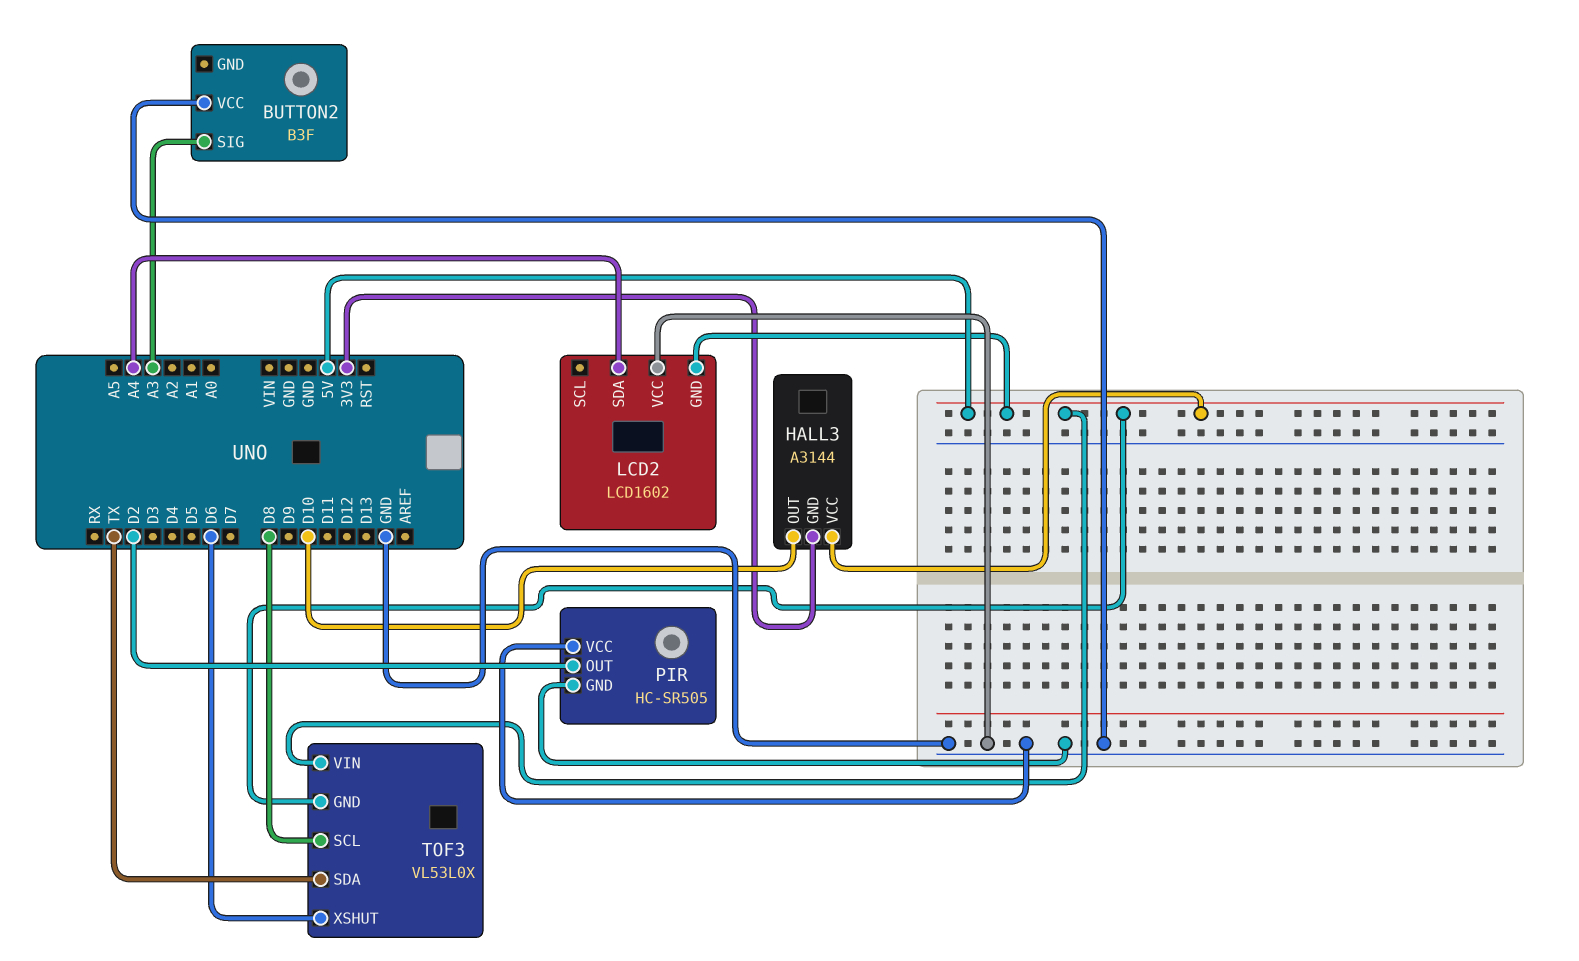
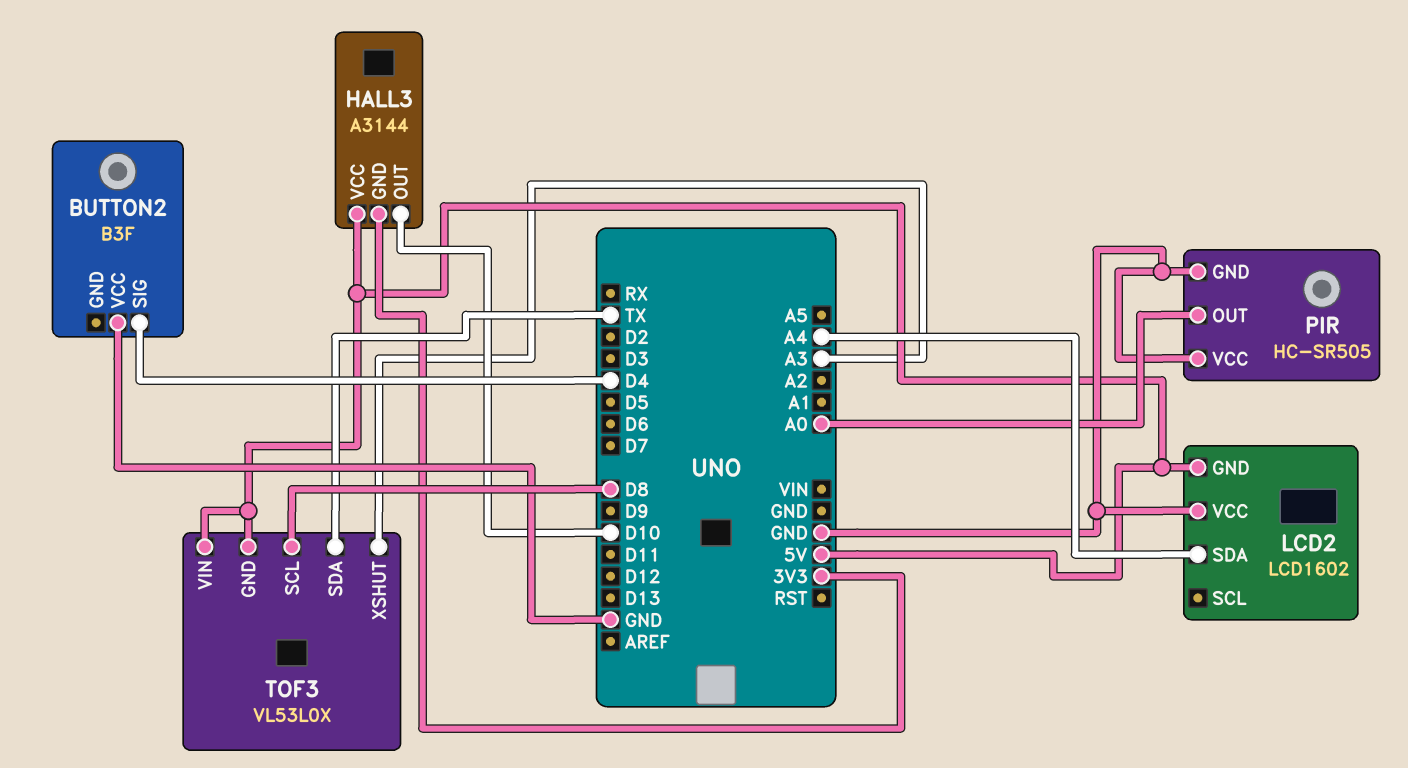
BUTTON2 pin SIG: A3 -> D4
PIR pin OUT: D2 -> A0
TOF3 pin XSHUT: D6 -> A3

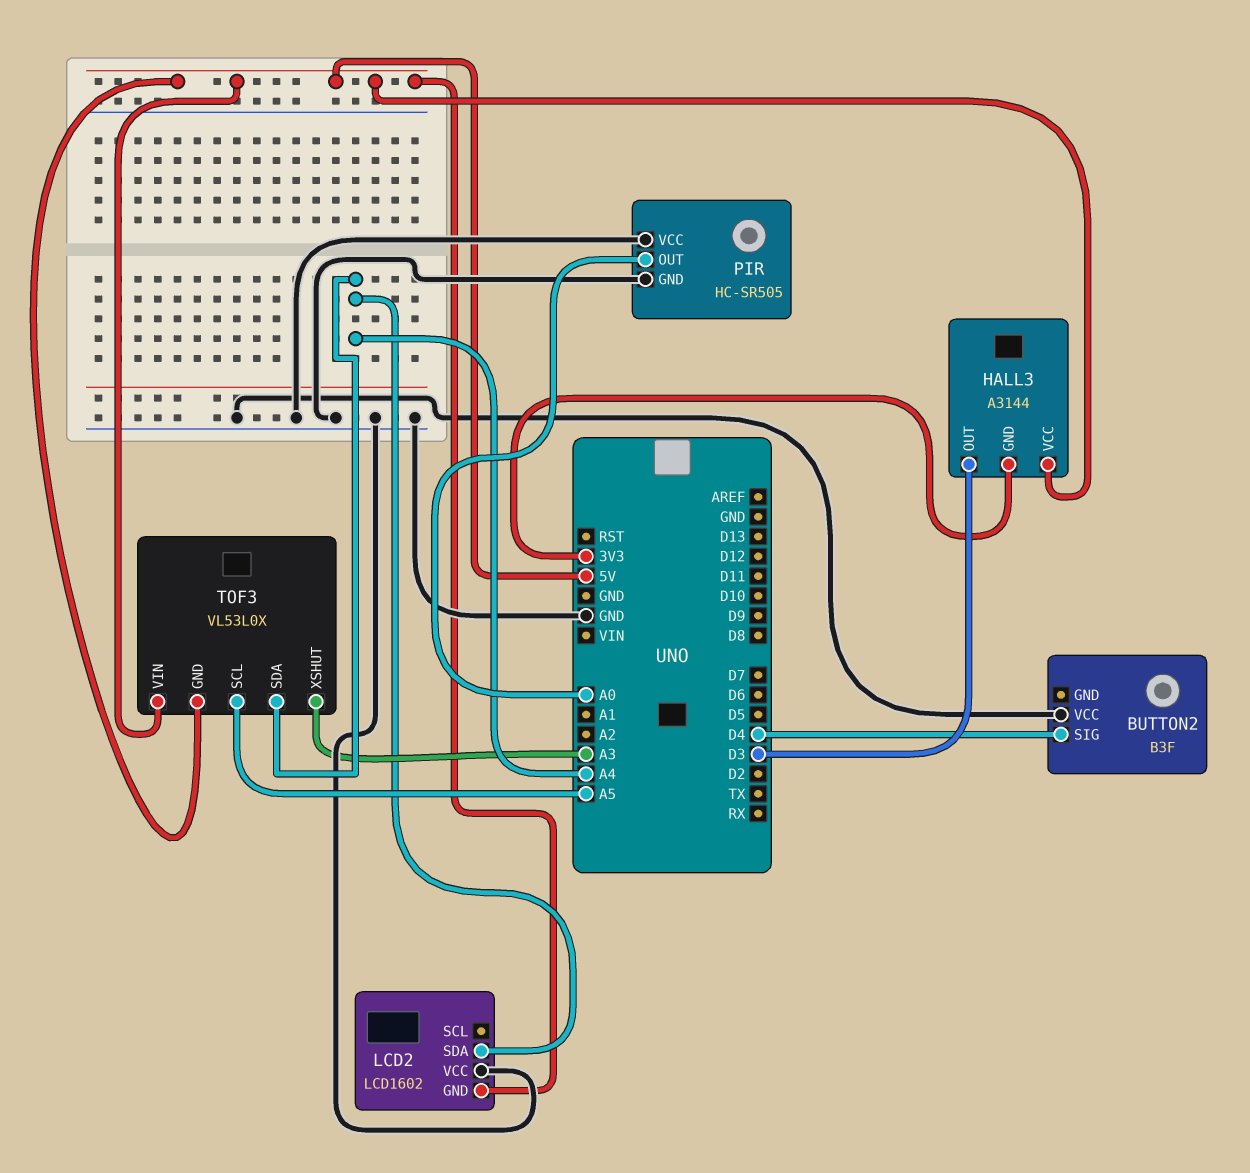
HALL3 pin OUT: D10 -> D3
TOF3 pin SCL: D8 -> A5
TOF3 pin SDA: TX -> A4

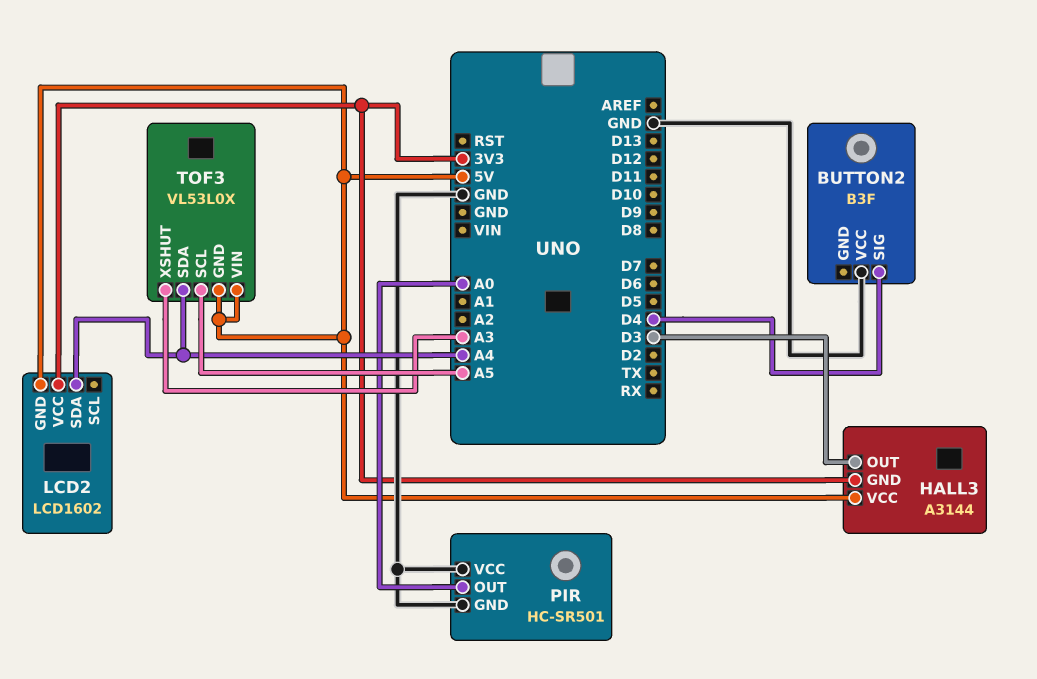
LCD2 pin VCC: GND -> 3V3
PIR: HC-SR505 -> HC-SR501

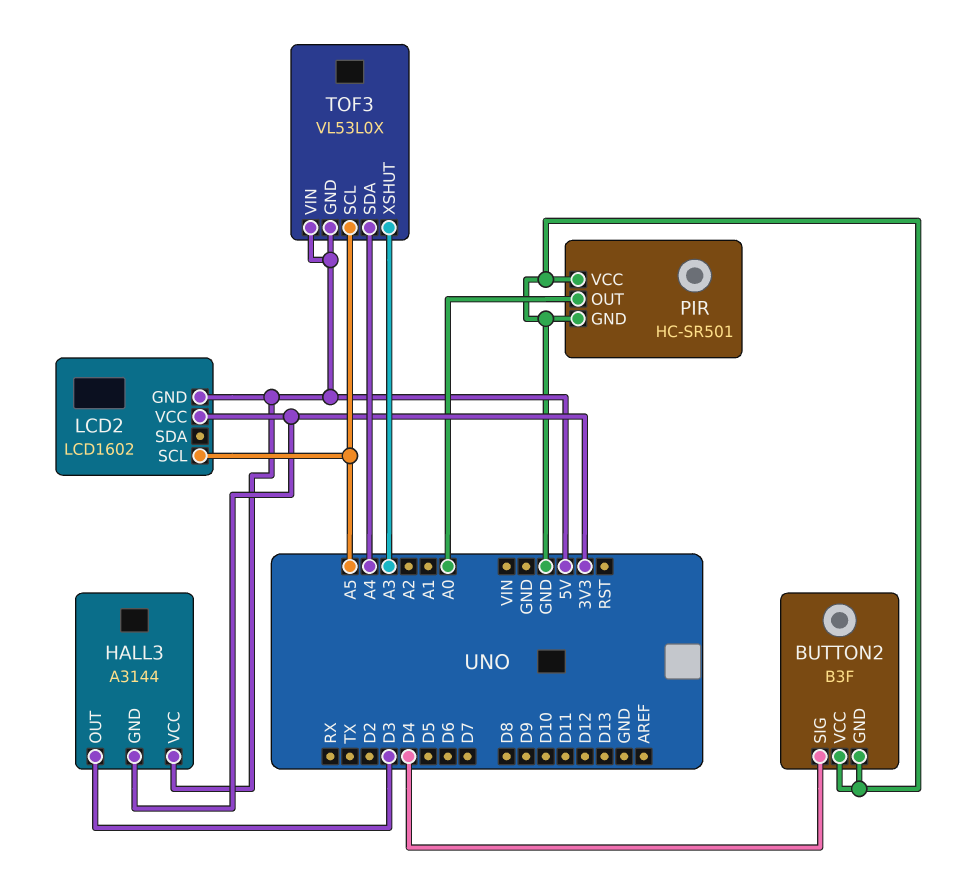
BUTTON2 pin GND: none -> GND
LCD2 pin SCL: none -> A5
LCD2 pin SDA: A4 -> none

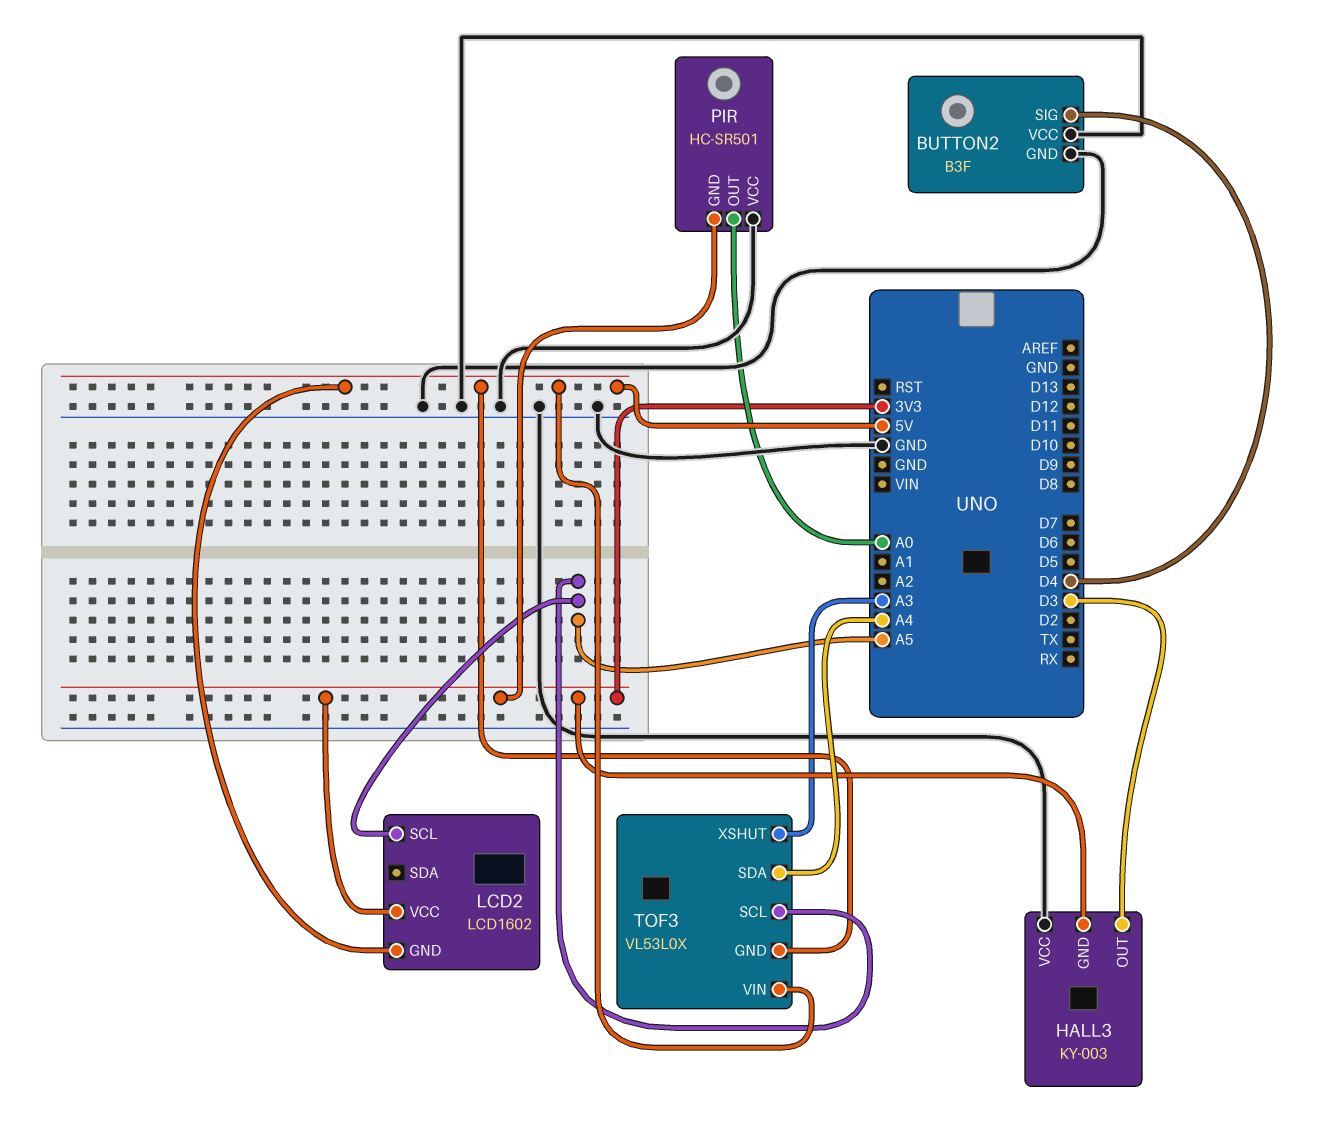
HALL3: A3144 -> KY-003
HALL3 pin VCC: 5V -> GND
PIR pin GND: GND -> 3V3

